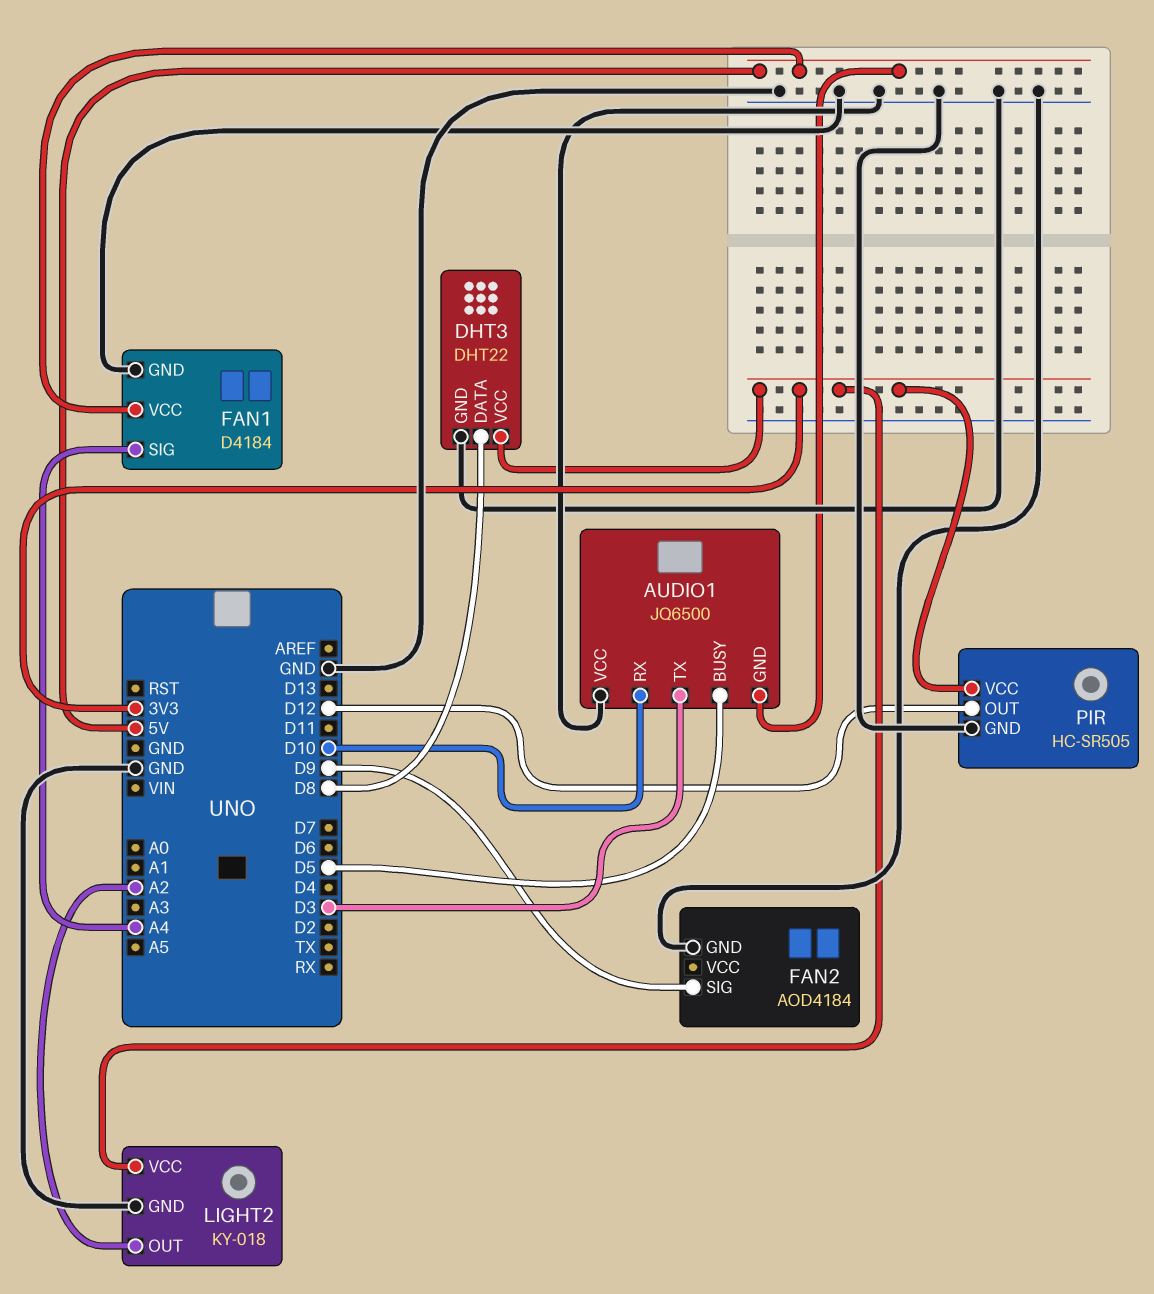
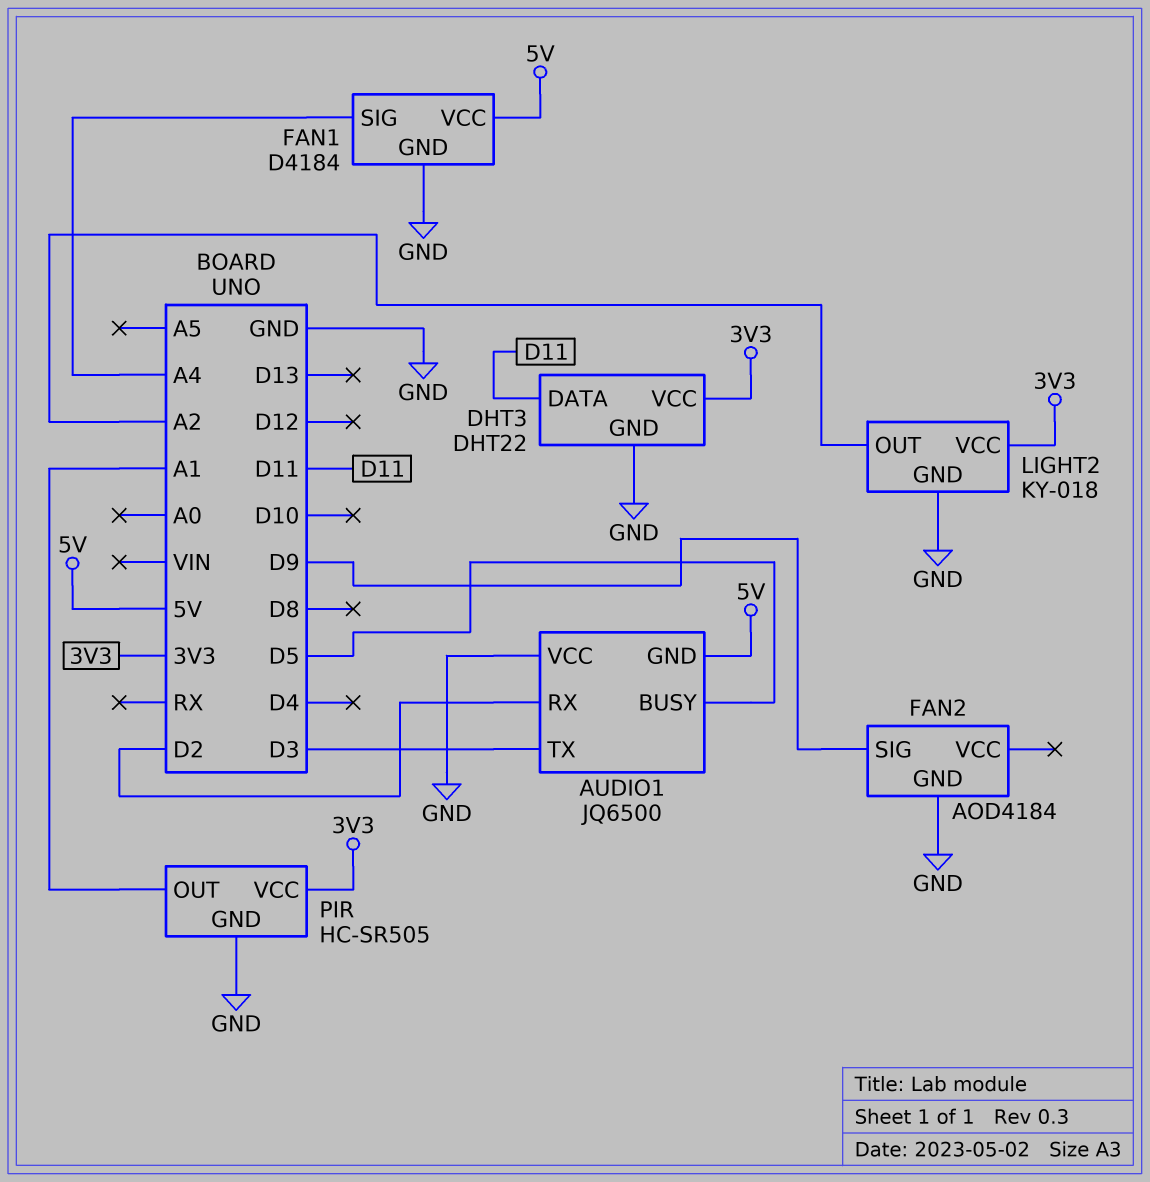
AUDIO1 pin RX: D10 -> D2
DHT3 pin DATA: D8 -> D11
PIR pin OUT: D12 -> A1

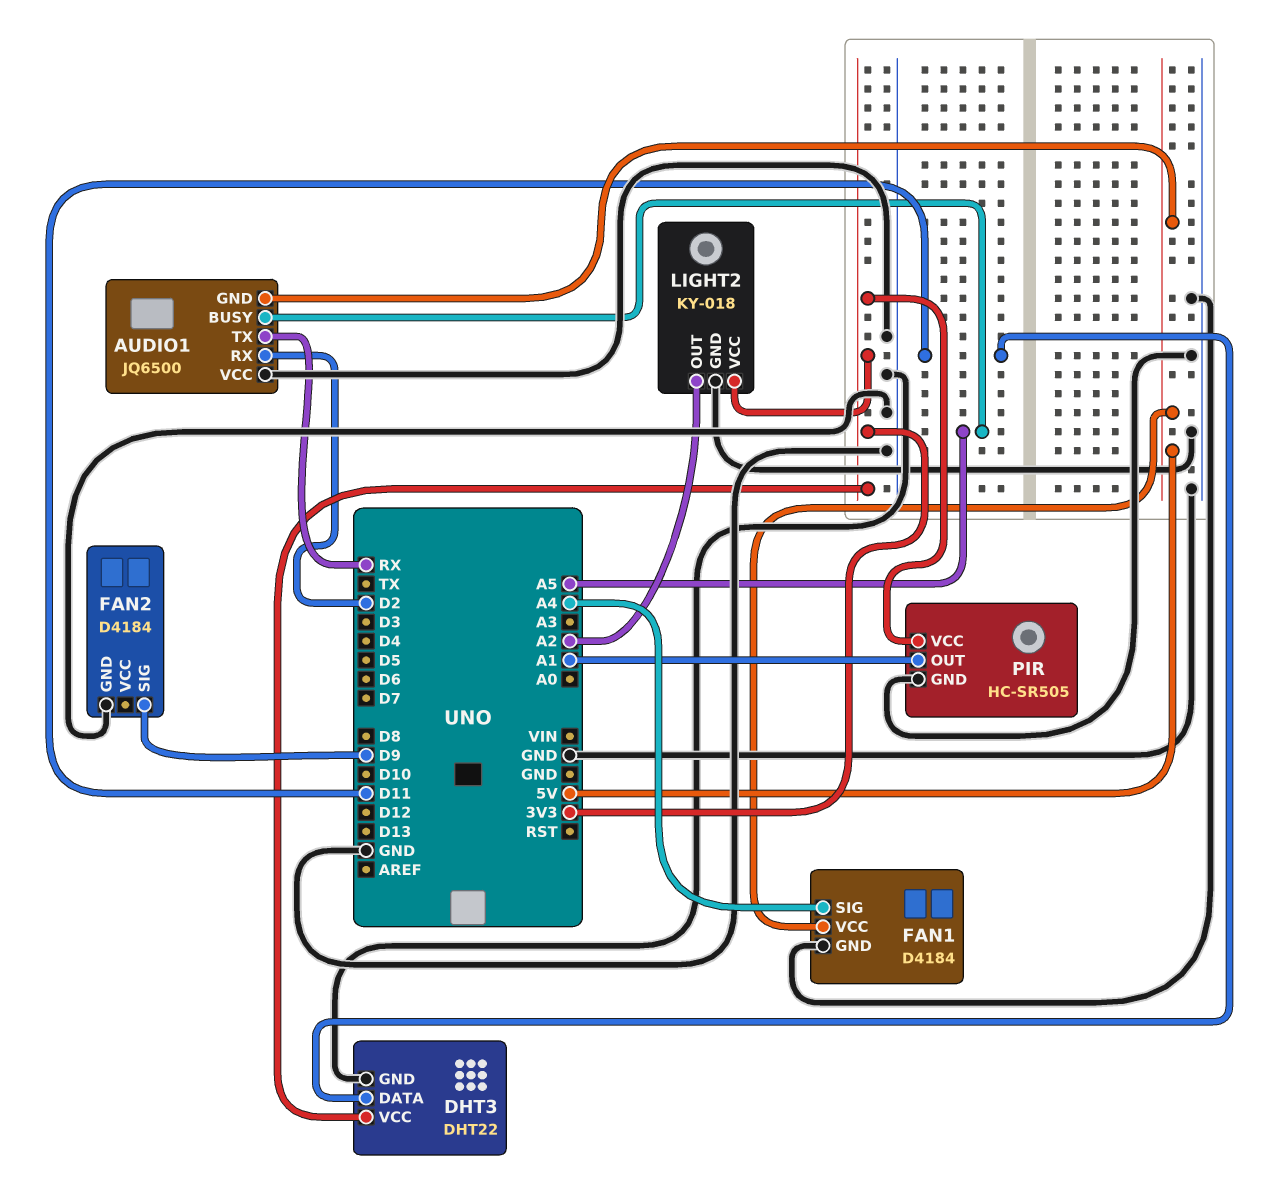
AUDIO1 pin BUSY: D5 -> A5
AUDIO1 pin TX: D3 -> RX
FAN2: AOD4184 -> D4184

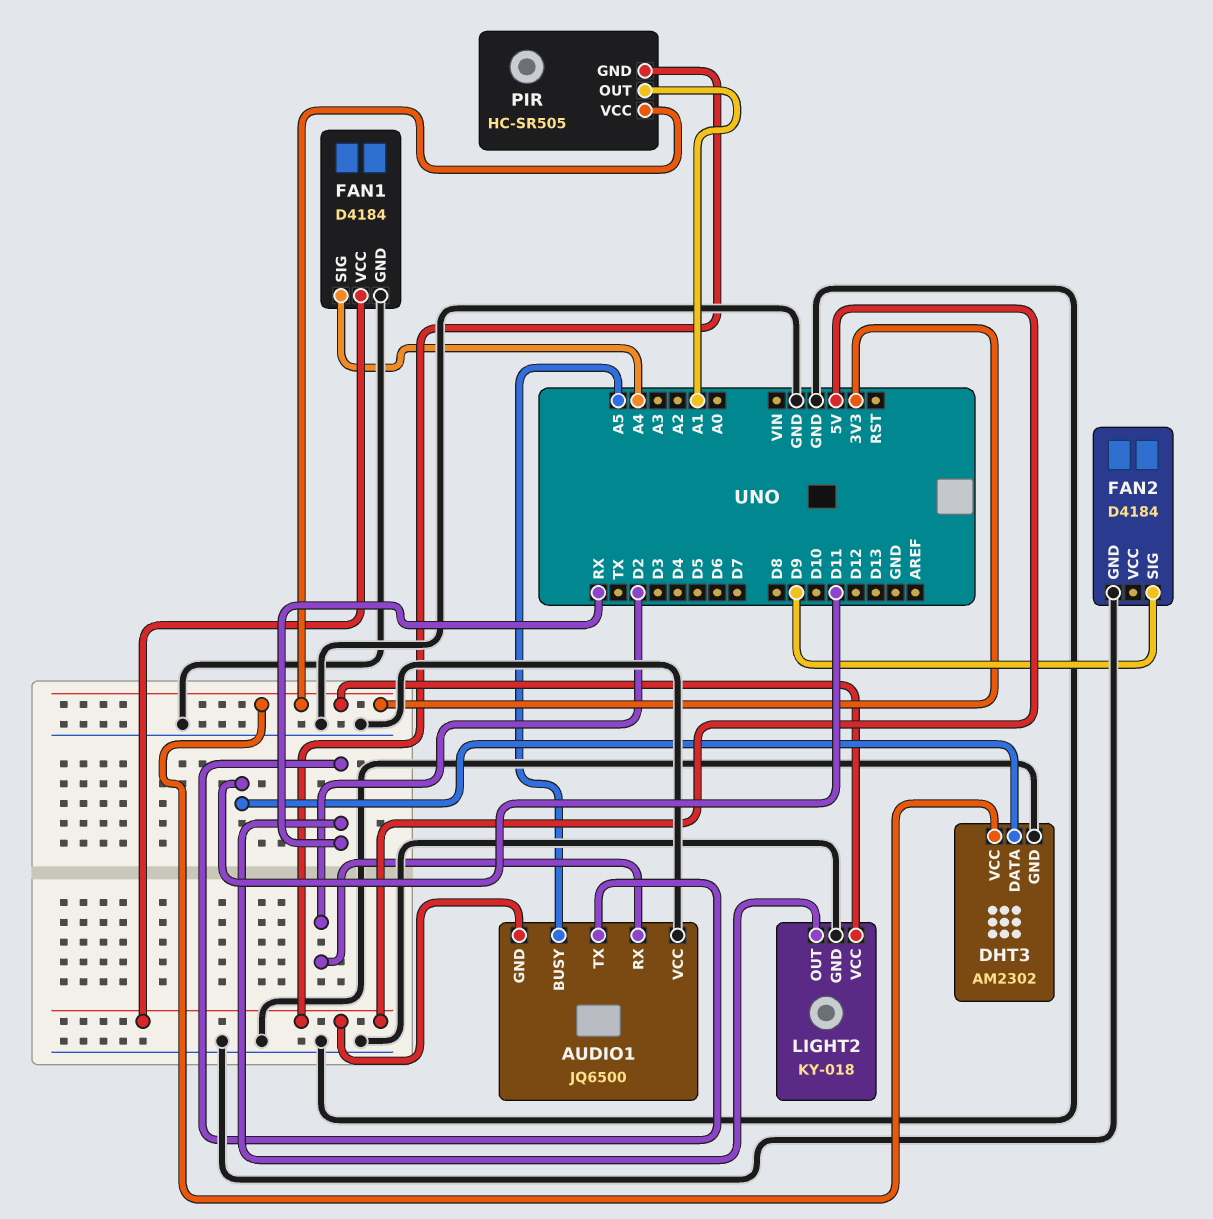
DHT3: DHT22 -> AM2302
LIGHT2 pin OUT: A2 -> RX
PIR pin GND: GND -> 5V

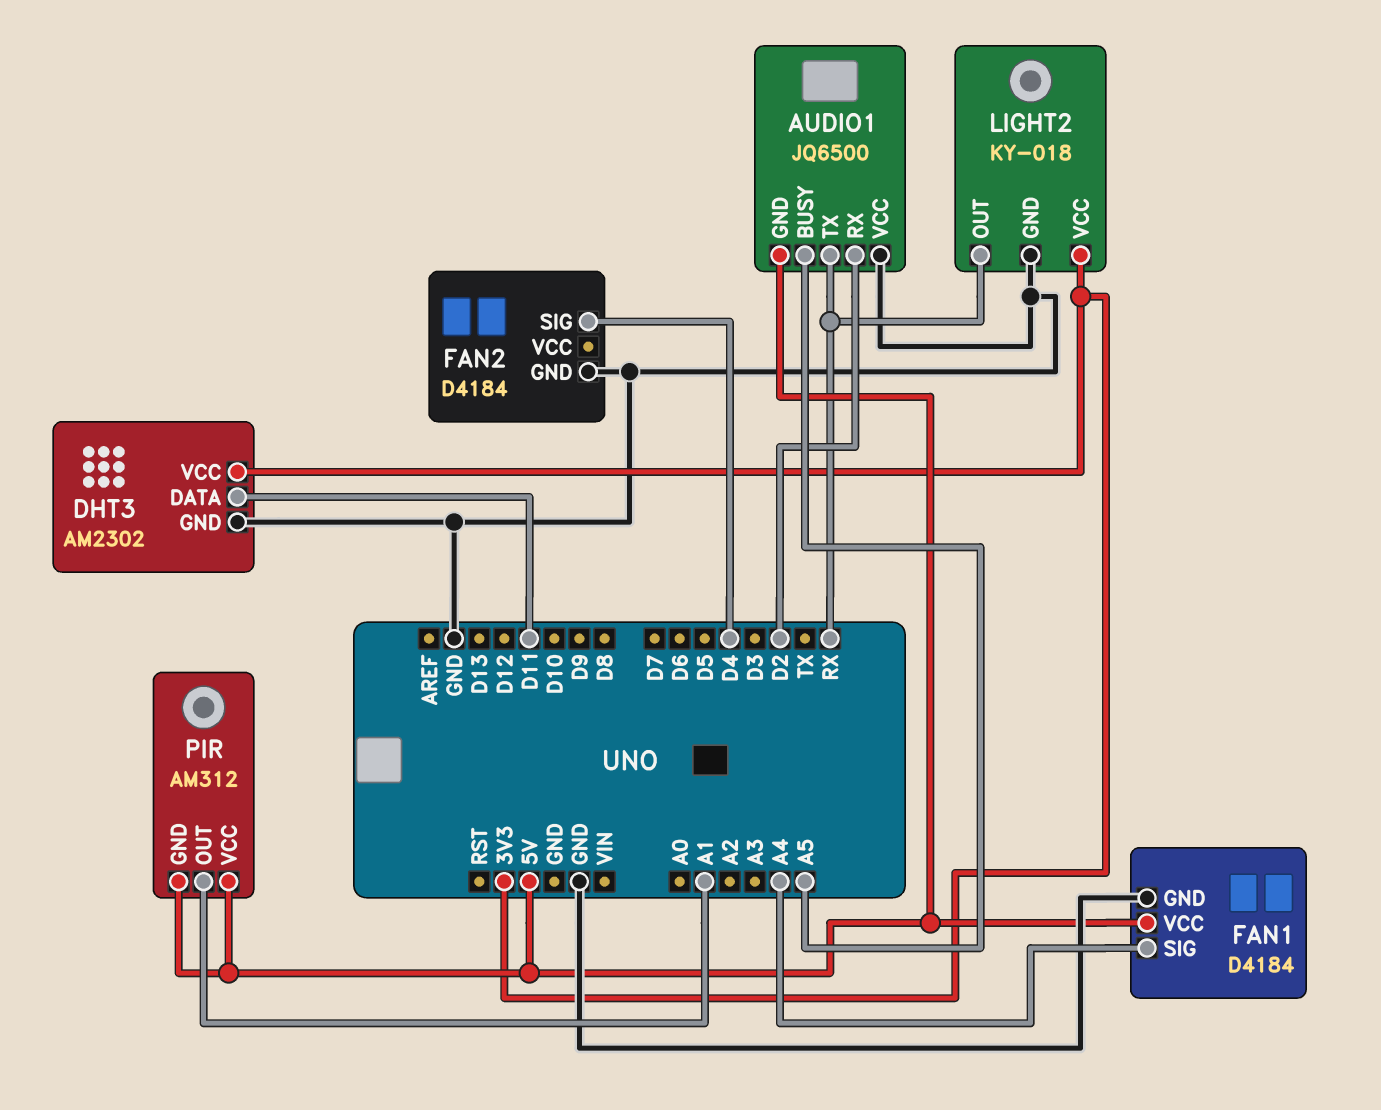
FAN2 pin SIG: D9 -> D4
PIR: HC-SR505 -> AM312
PIR pin VCC: 3V3 -> 5V

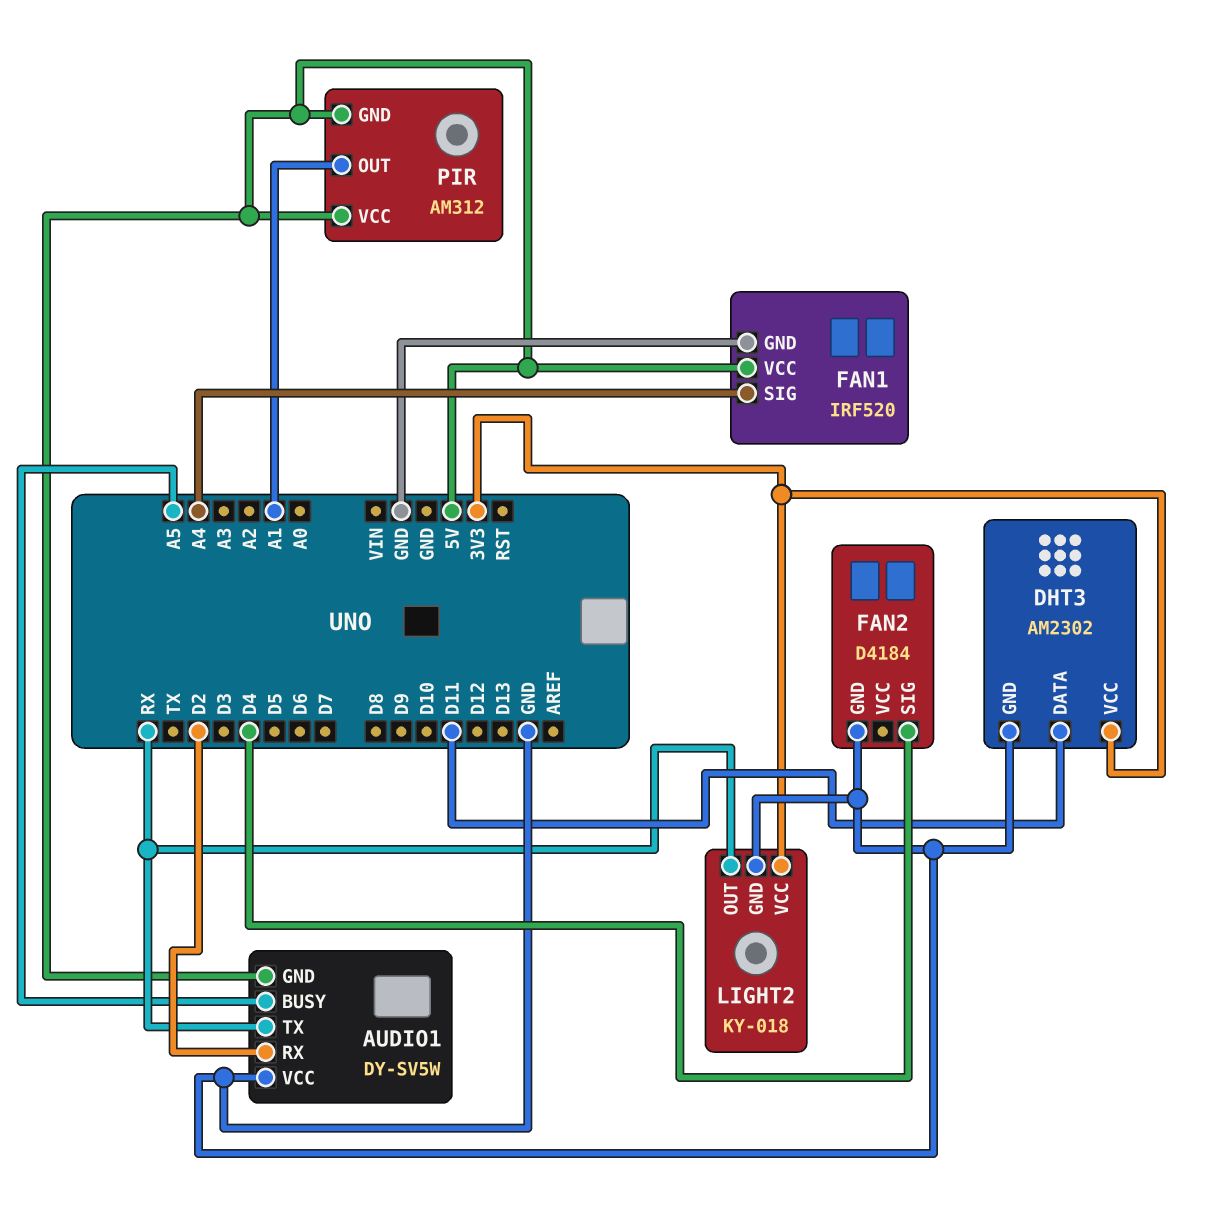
AUDIO1: JQ6500 -> DY-SV5W
FAN1: D4184 -> IRF520

